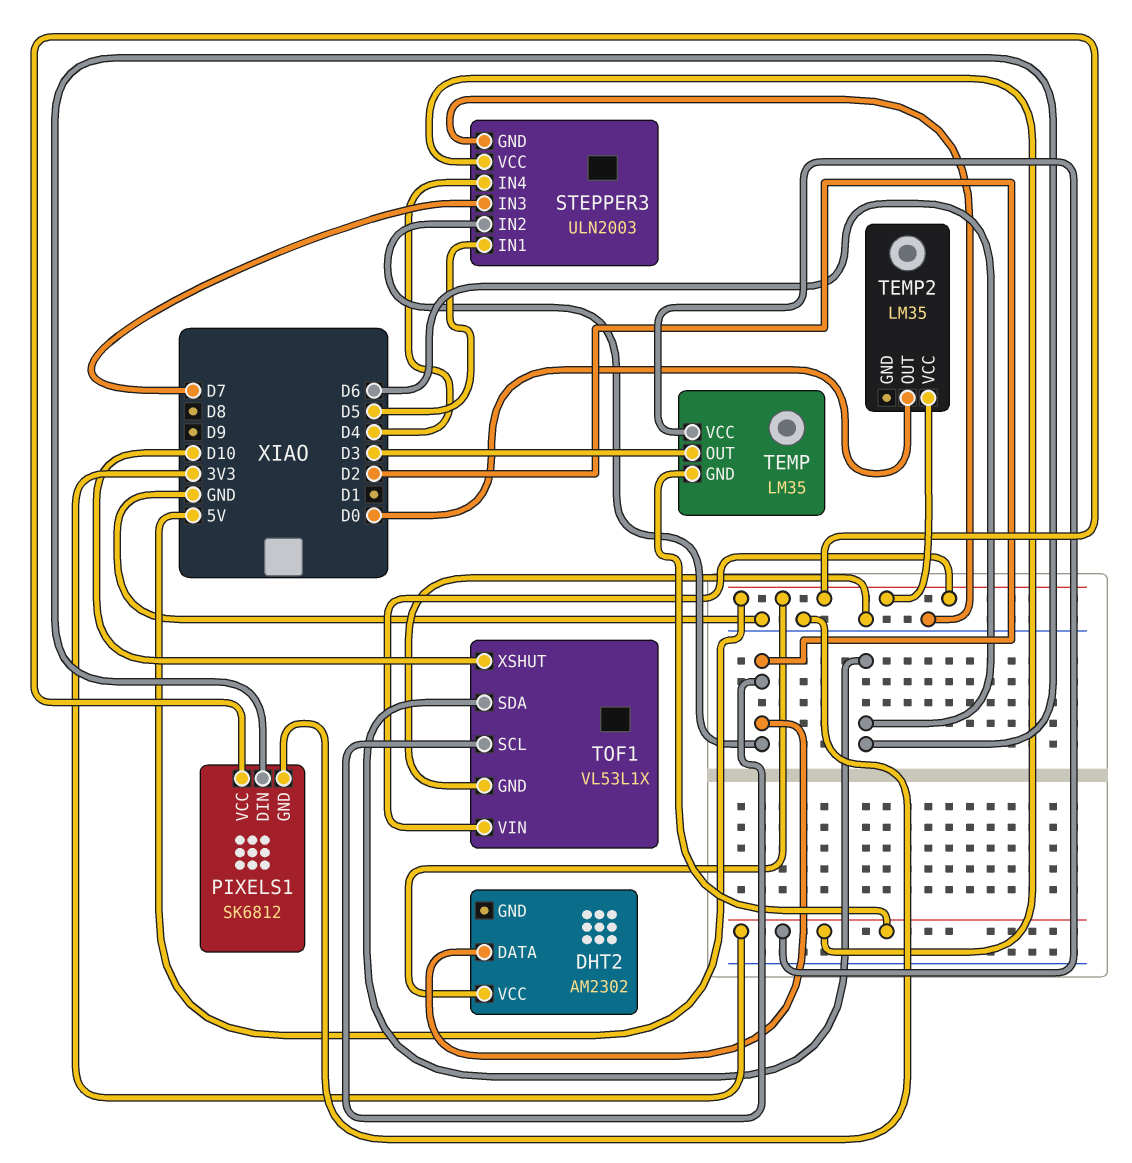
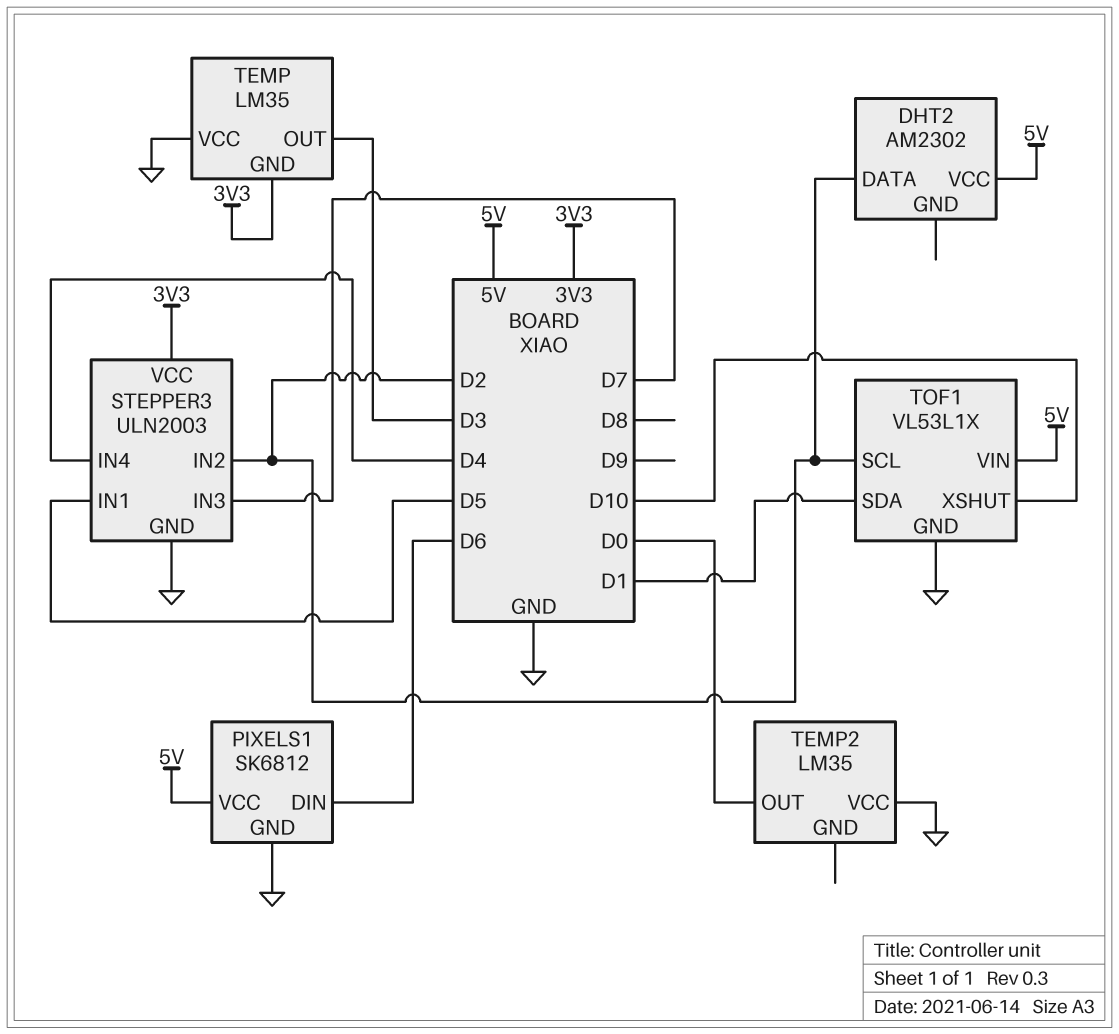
TEMP pin VCC: 3V3 -> GND
TEMP2 pin VCC: 5V -> GND
TOF1 pin SDA: D6 -> D1

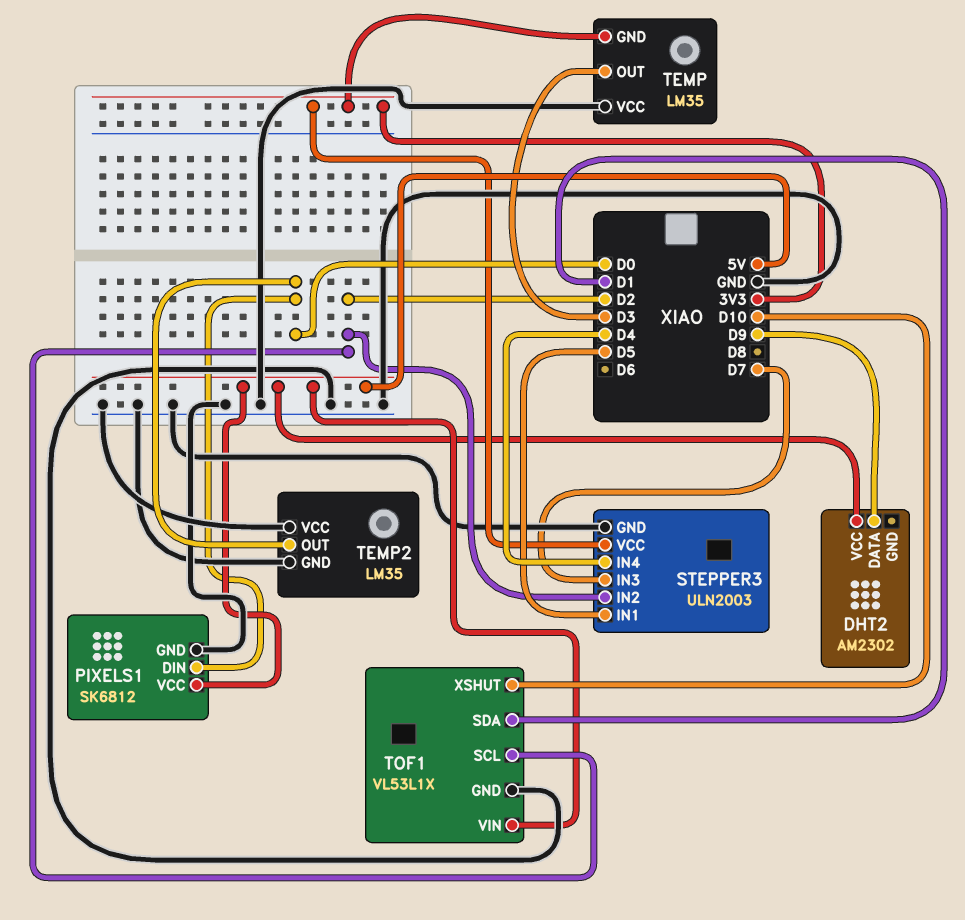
DHT2 pin DATA: D2 -> D9
PIXELS1 pin DIN: D6 -> D0
TEMP2 pin GND: none -> GND

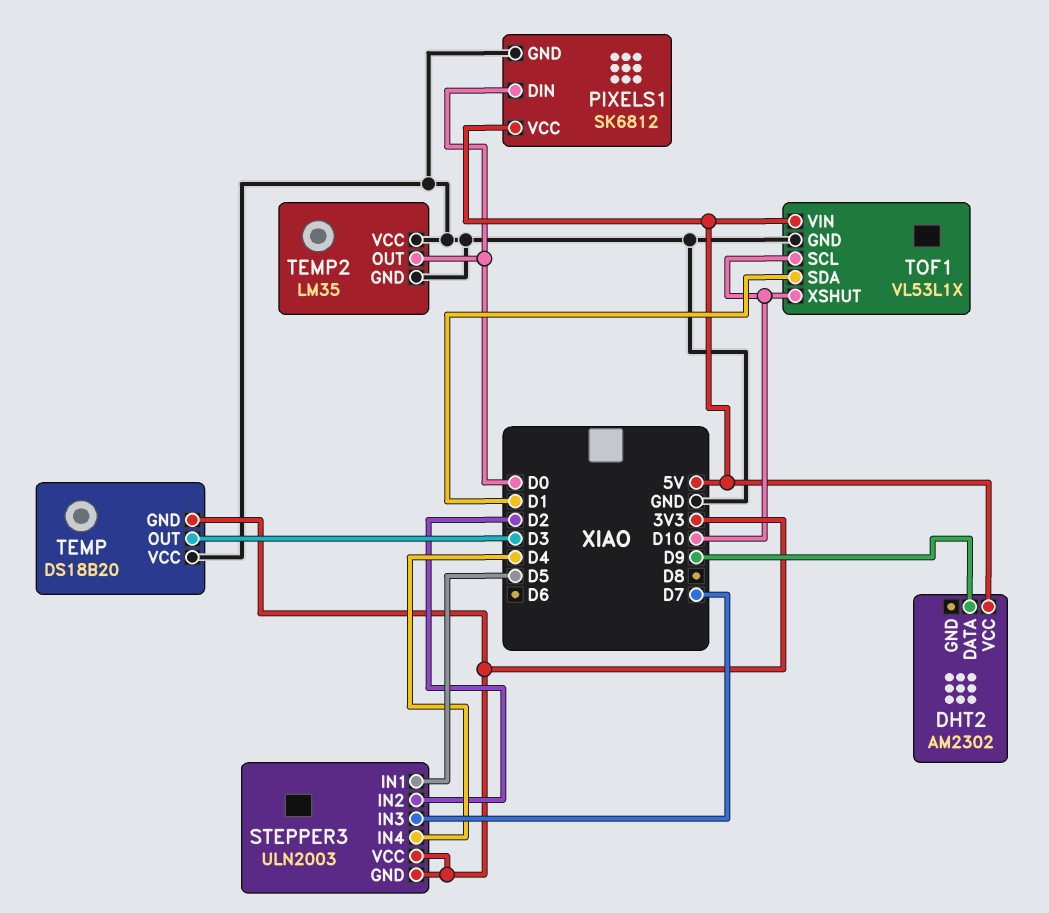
STEPPER3 pin GND: GND -> 3V3
TEMP: LM35 -> DS18B20
TOF1 pin SCL: D2 -> D10

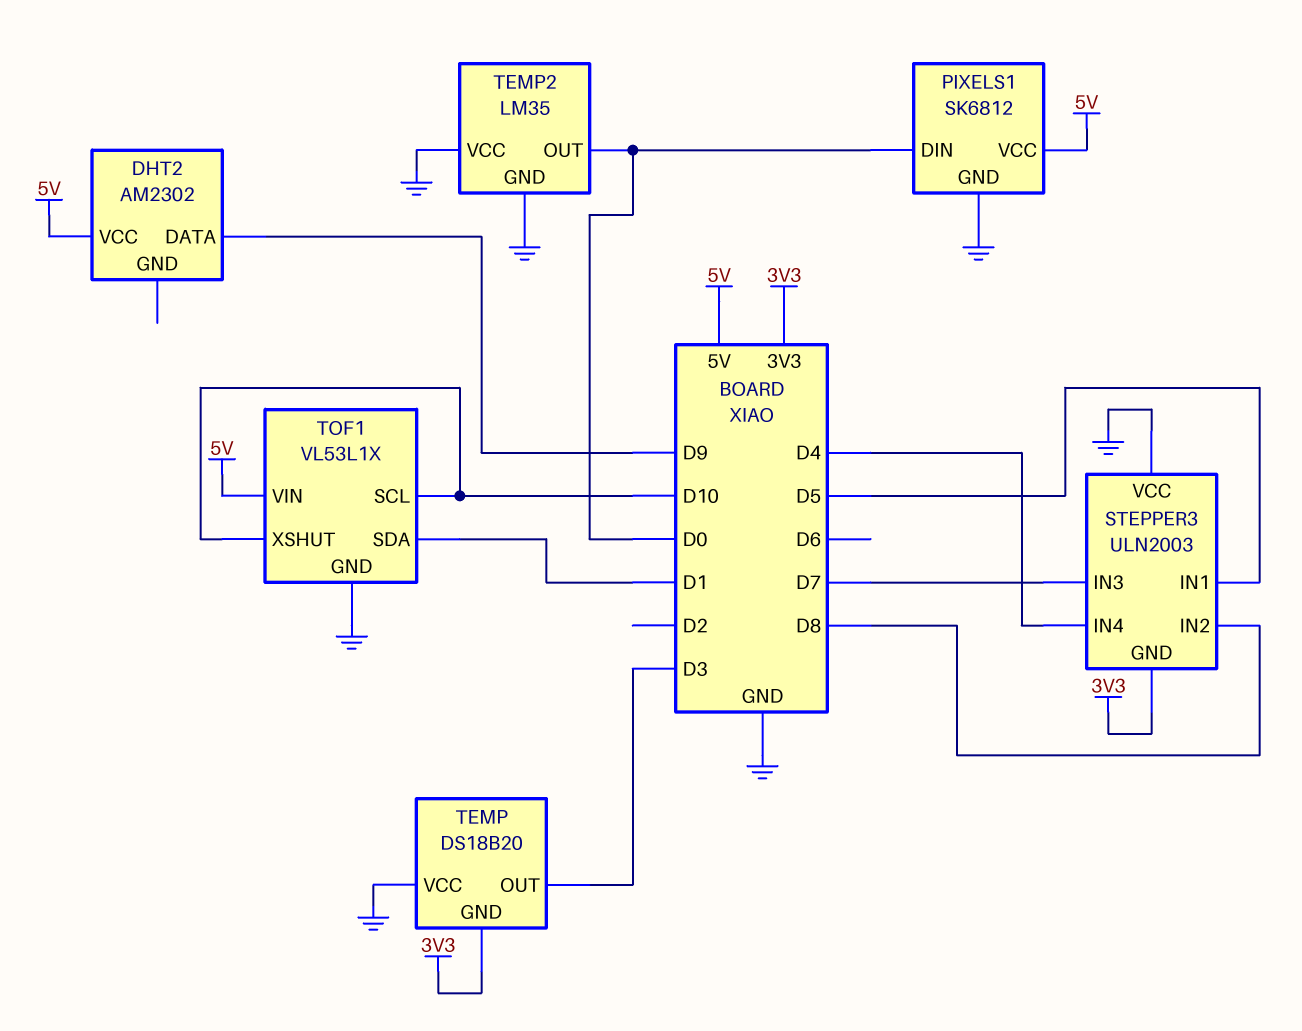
STEPPER3 pin IN2: D2 -> D8
STEPPER3 pin VCC: 3V3 -> GND

